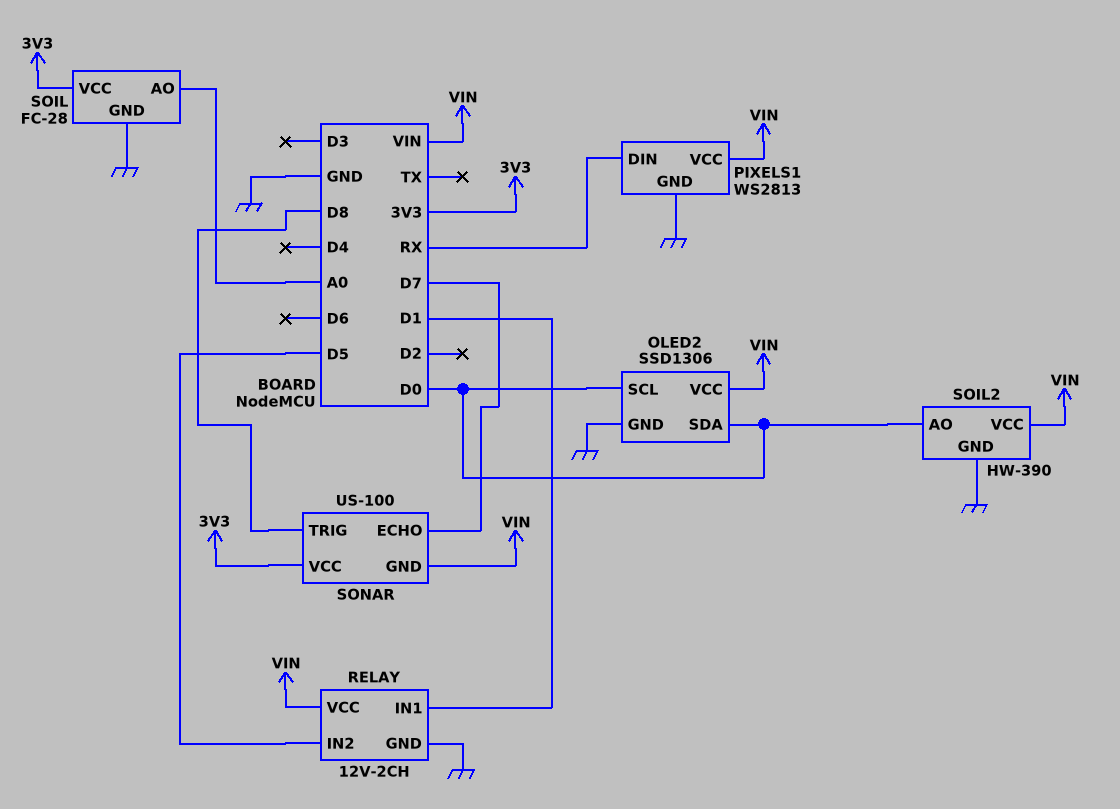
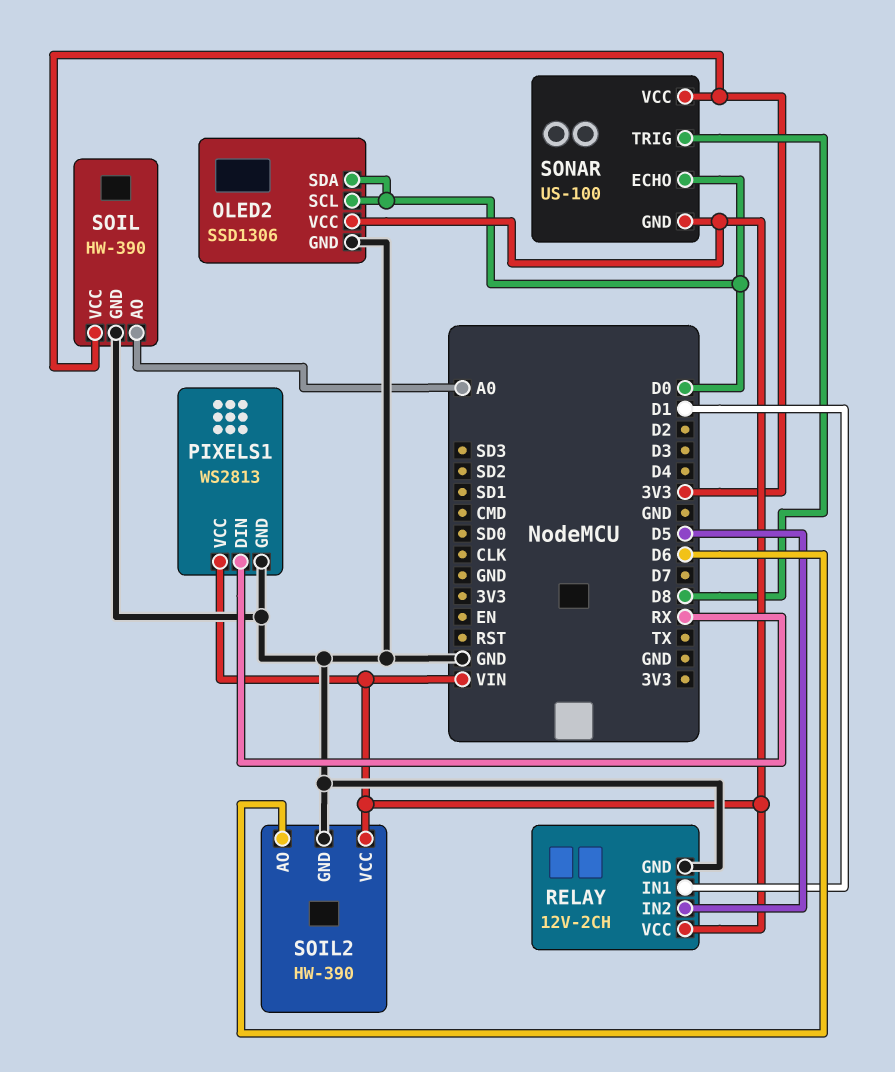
SOIL: FC-28 -> HW-390
SOIL2 pin AO: D0 -> D6
SONAR pin ECHO: D7 -> D0

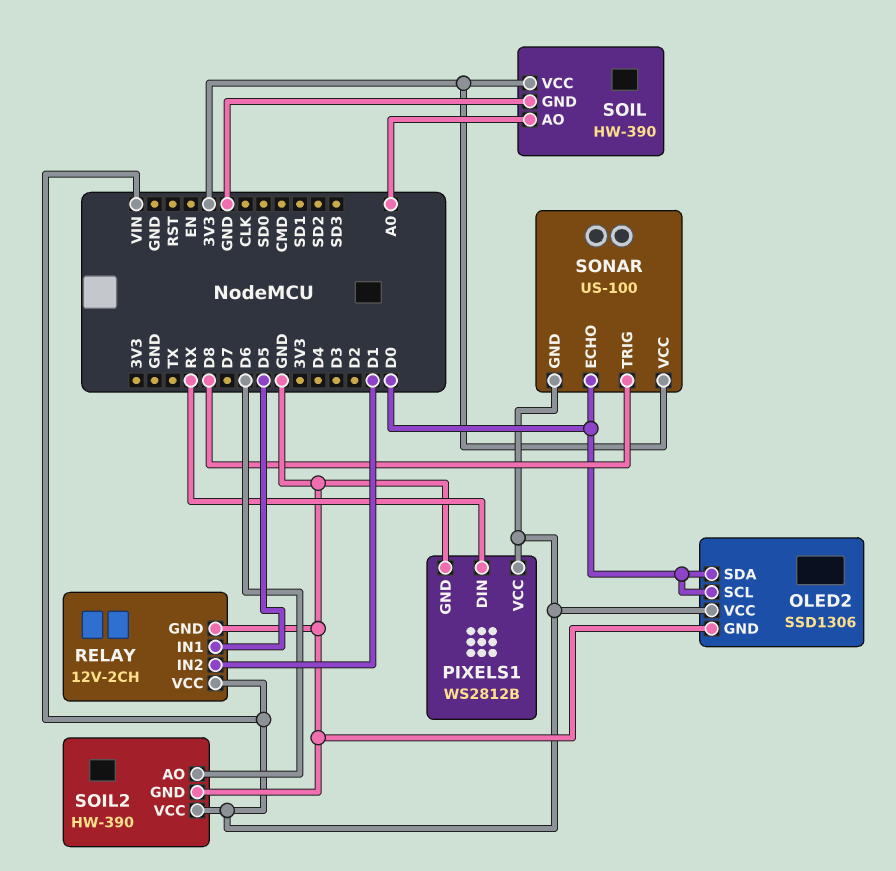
PIXELS1: WS2813 -> WS2812B
RELAY pin IN1: D1 -> D5
RELAY pin IN2: D5 -> D1

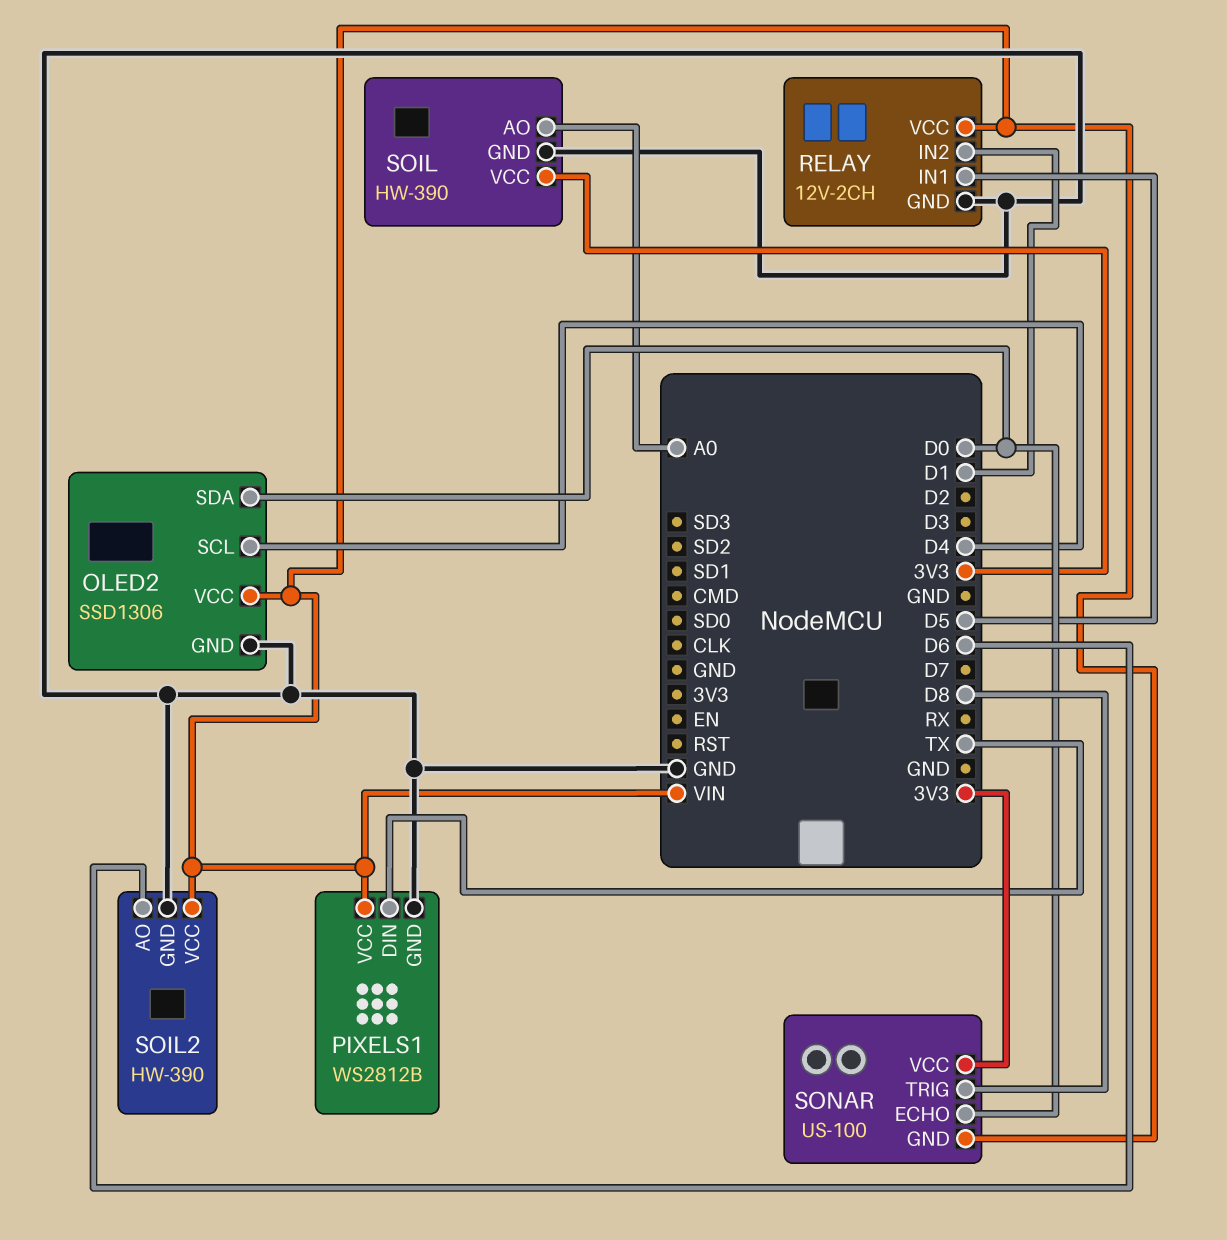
OLED2 pin SCL: D0 -> D4
PIXELS1 pin DIN: RX -> TX

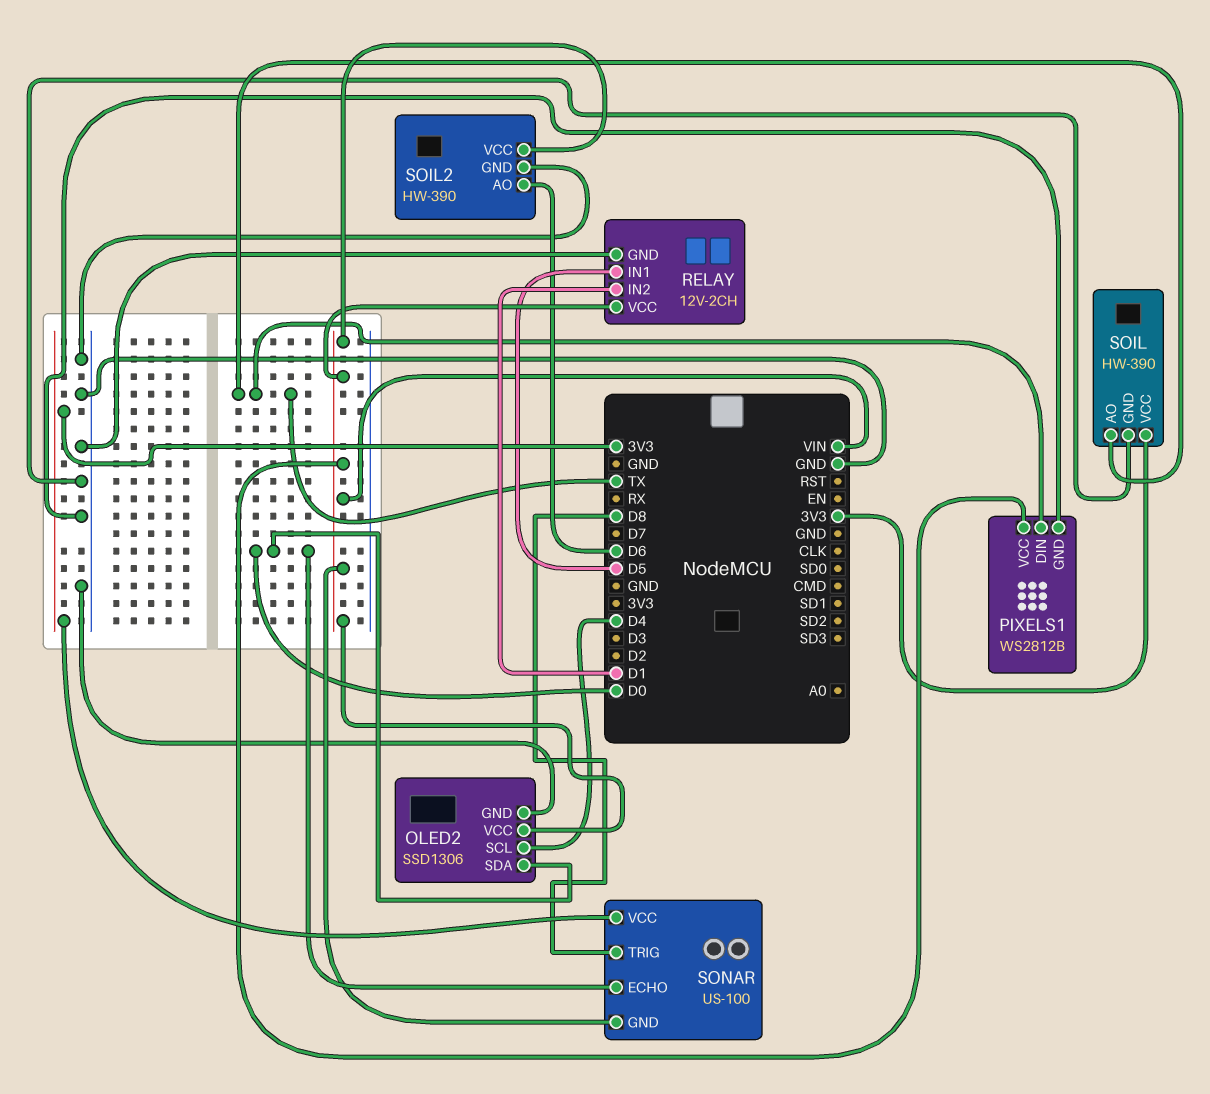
SOIL pin AO: A0 -> TX

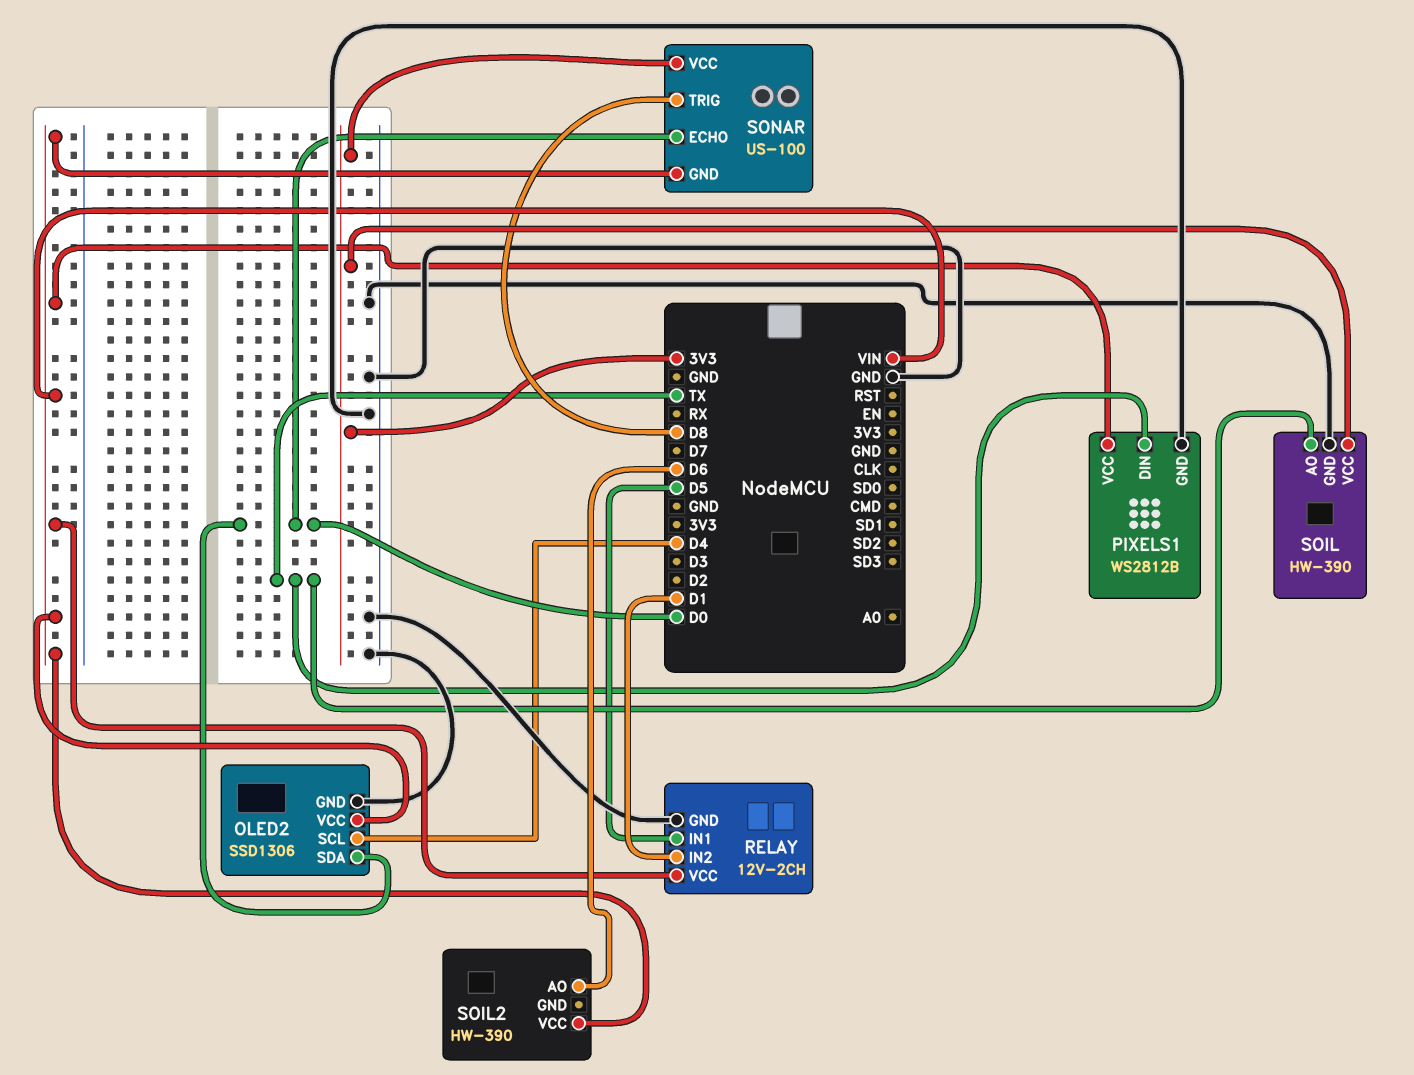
SOIL2 pin GND: GND -> none

